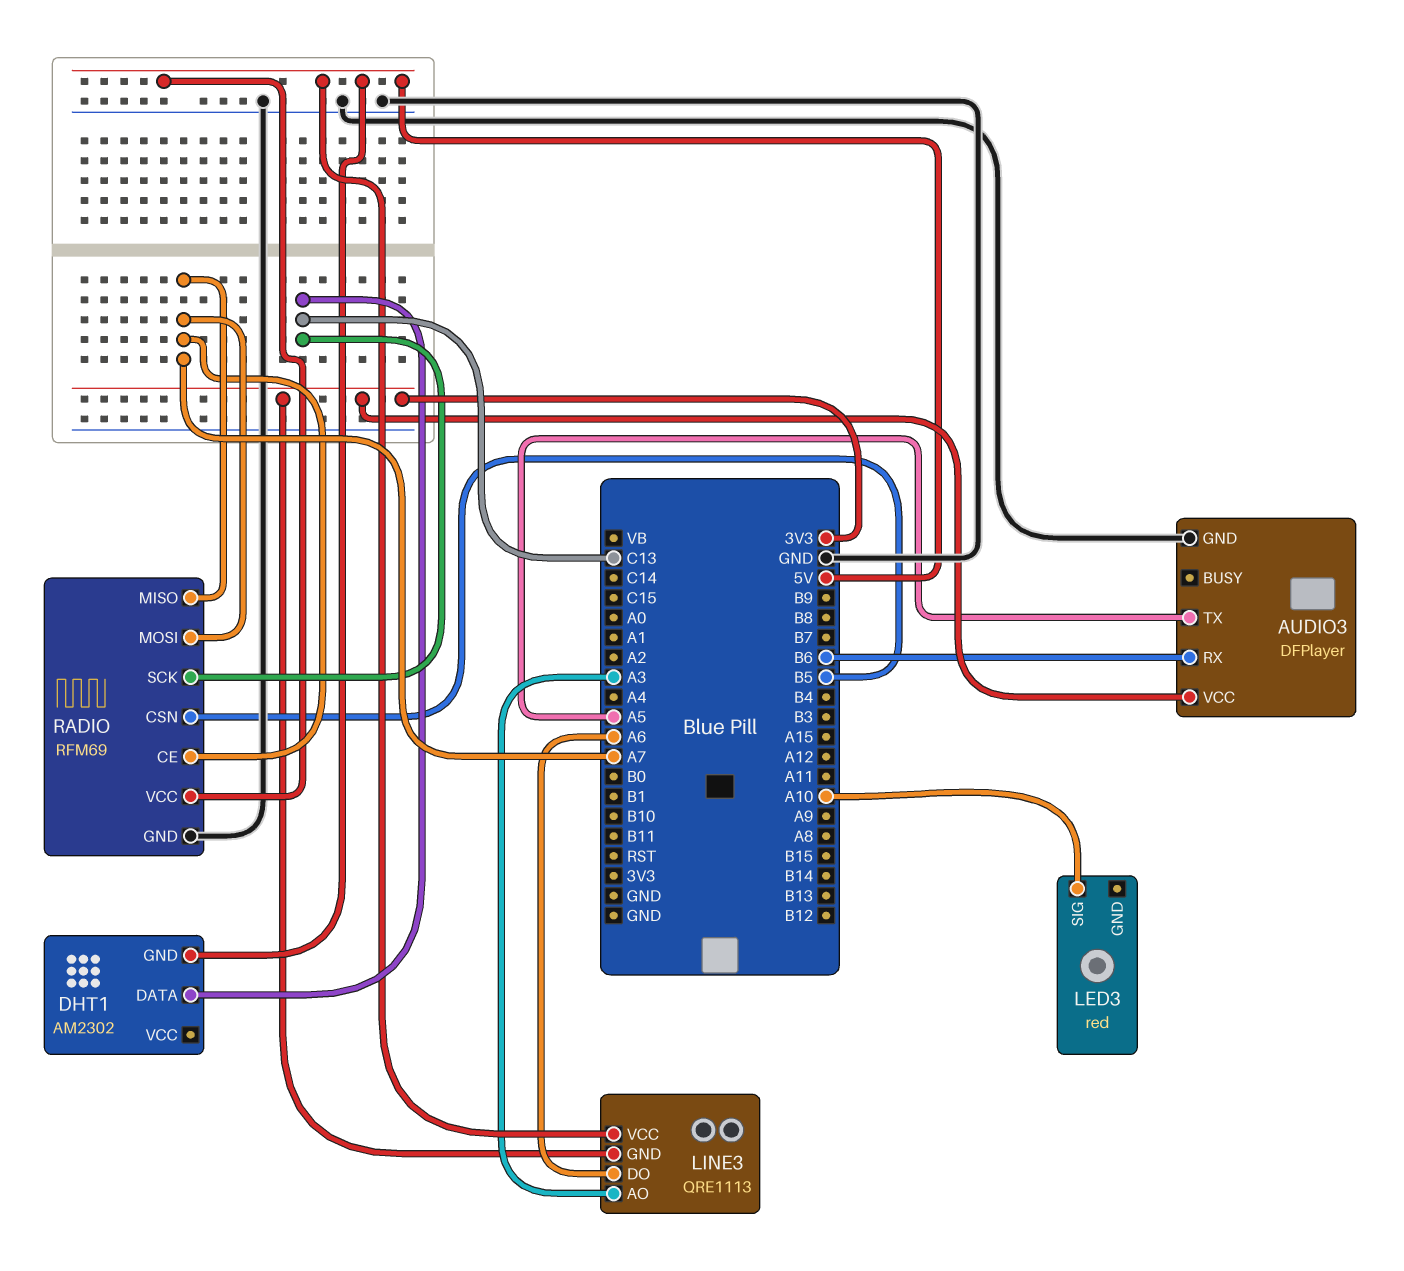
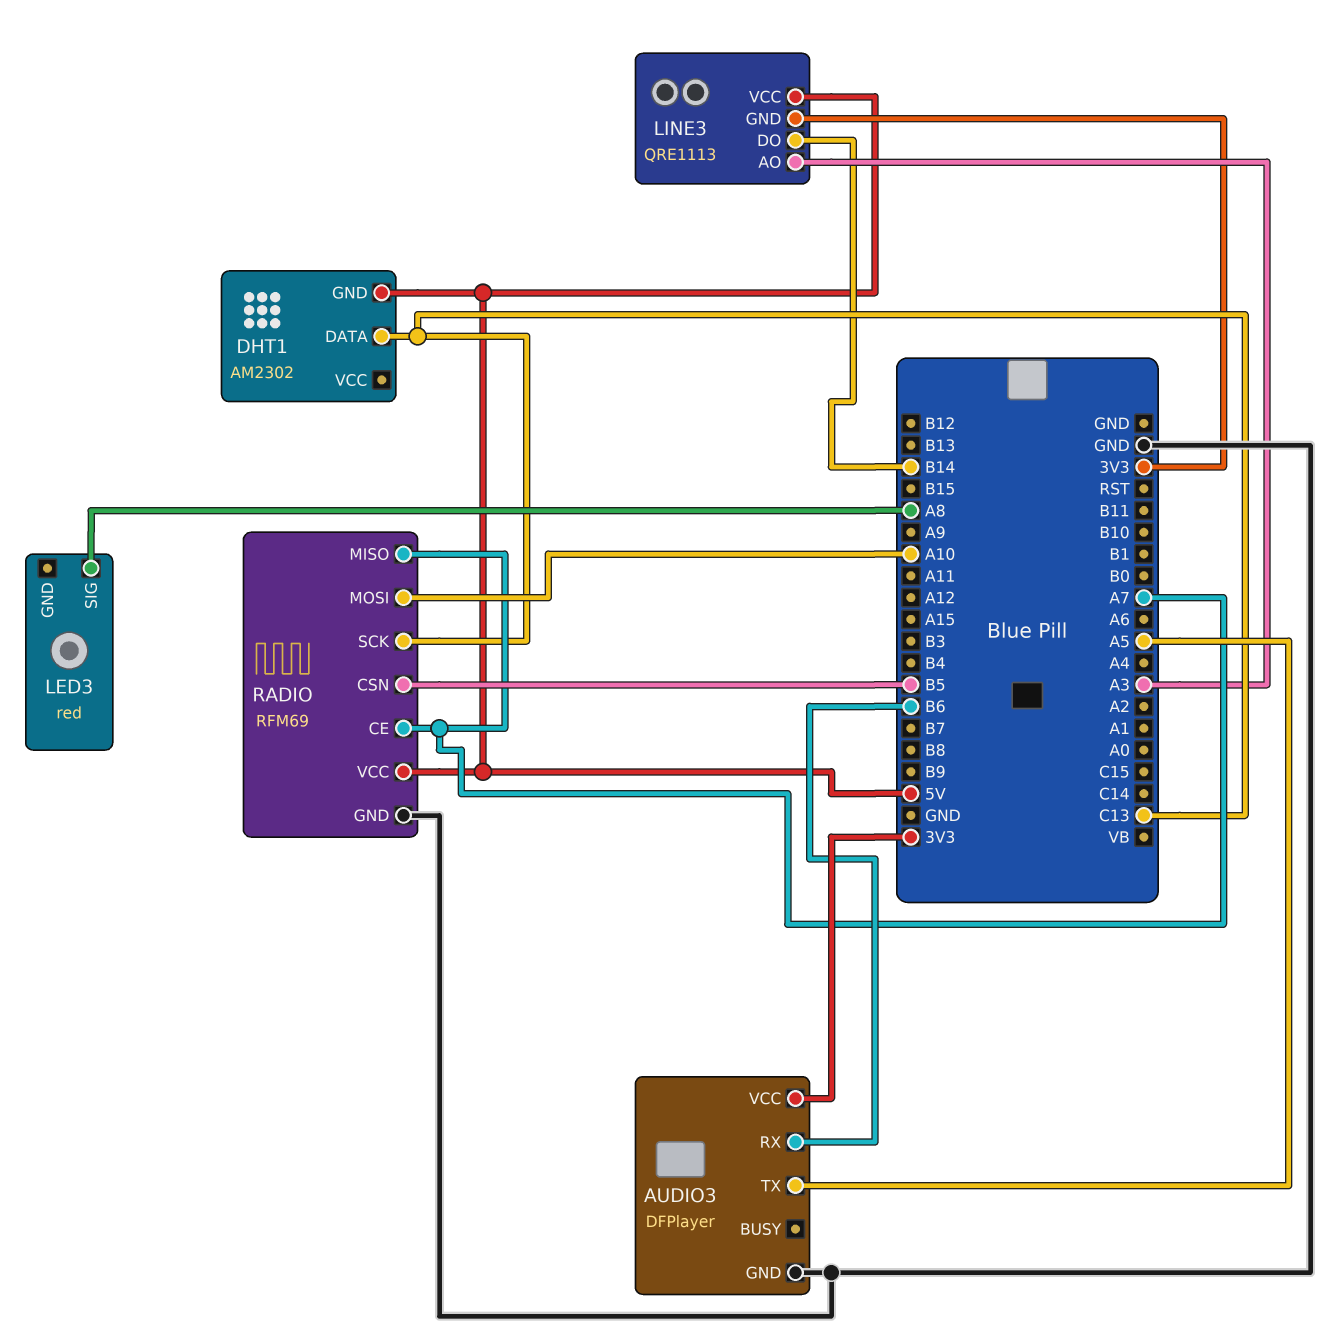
LED3 pin SIG: A10 -> A8
LINE3 pin DO: A6 -> B14
RADIO pin MOSI: A7 -> A10

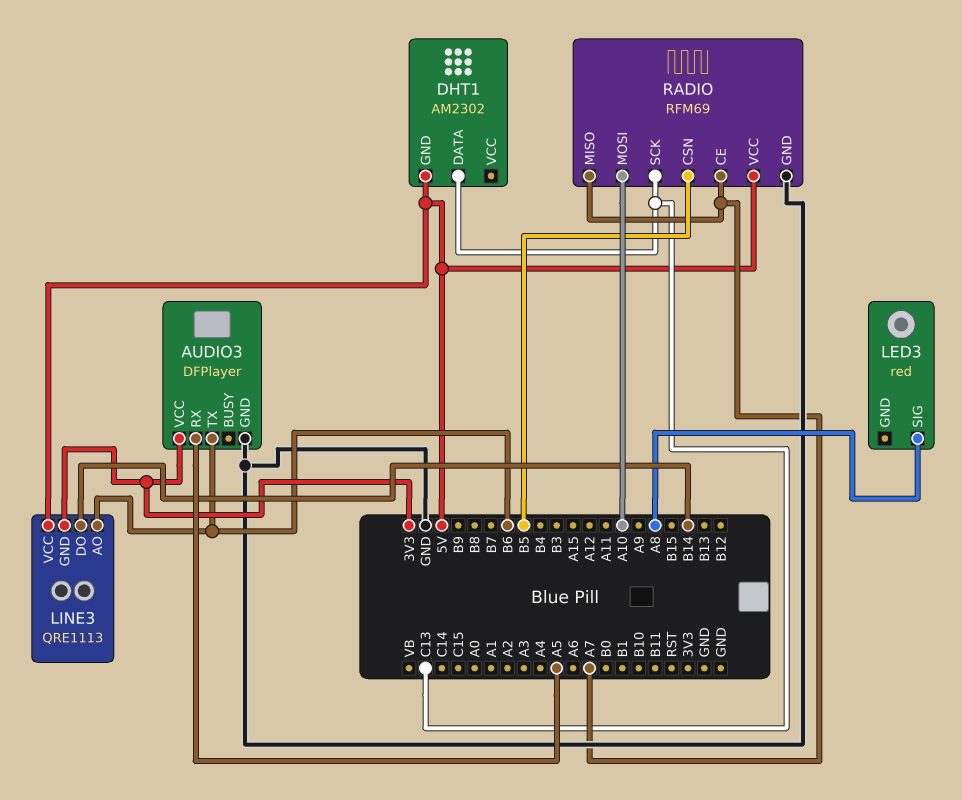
AUDIO3 pin RX: B6 -> A5
AUDIO3 pin TX: A5 -> B6
LINE3 pin AO: A3 -> B6

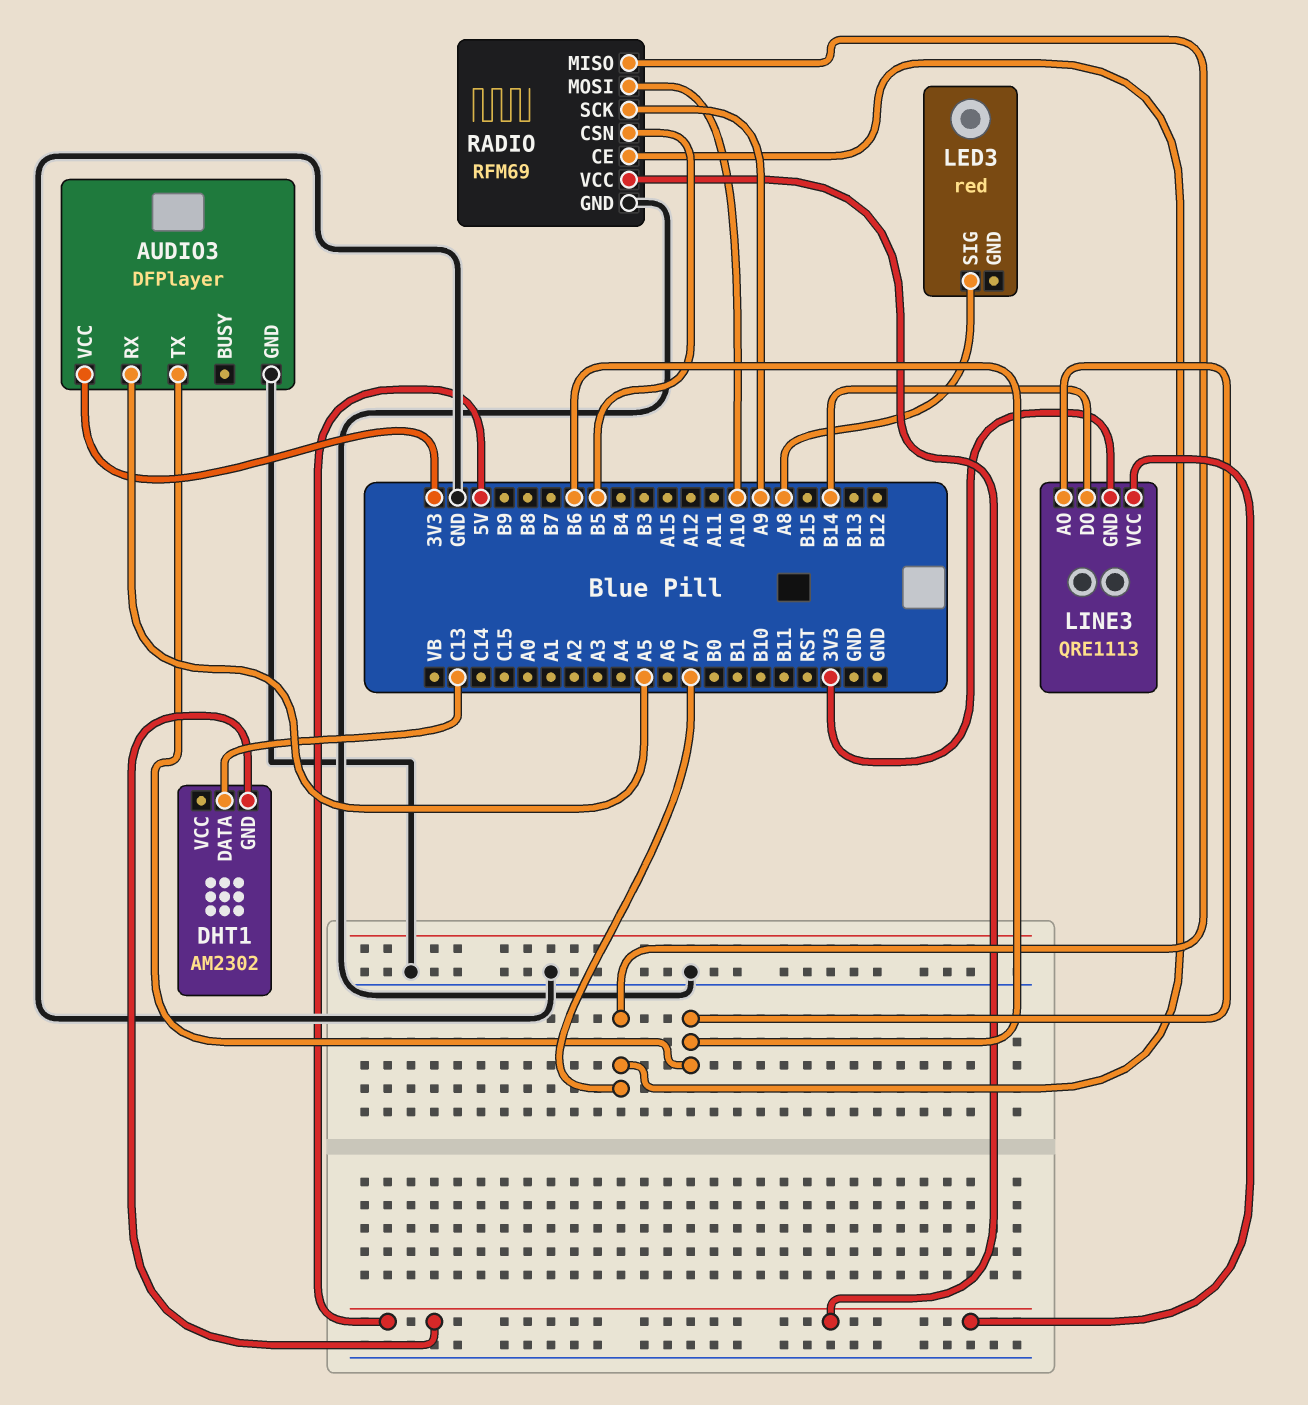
RADIO pin SCK: C13 -> A9

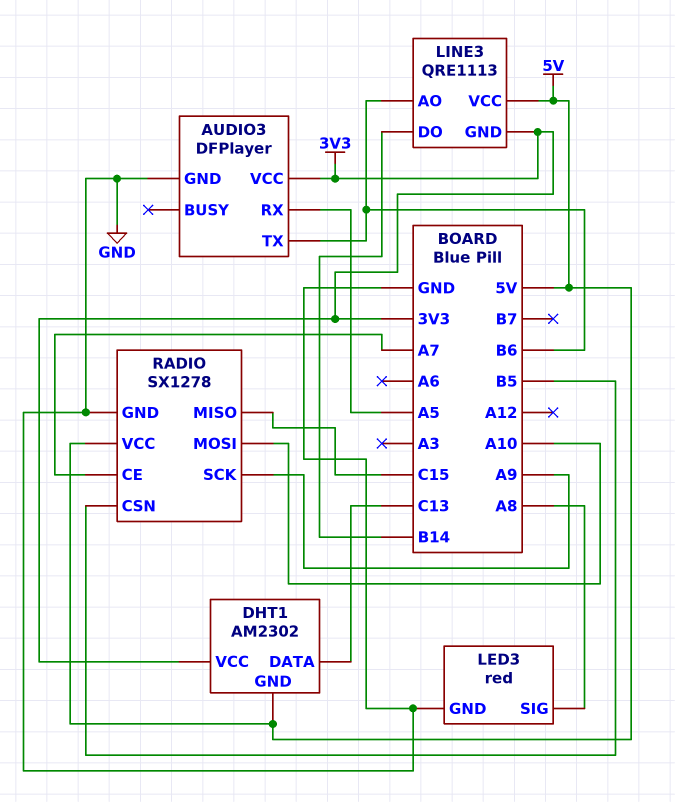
DHT1 pin VCC: none -> 3V3
LED3 pin GND: none -> GND
RADIO: RFM69 -> SX1278
RADIO pin MISO: A7 -> C15

